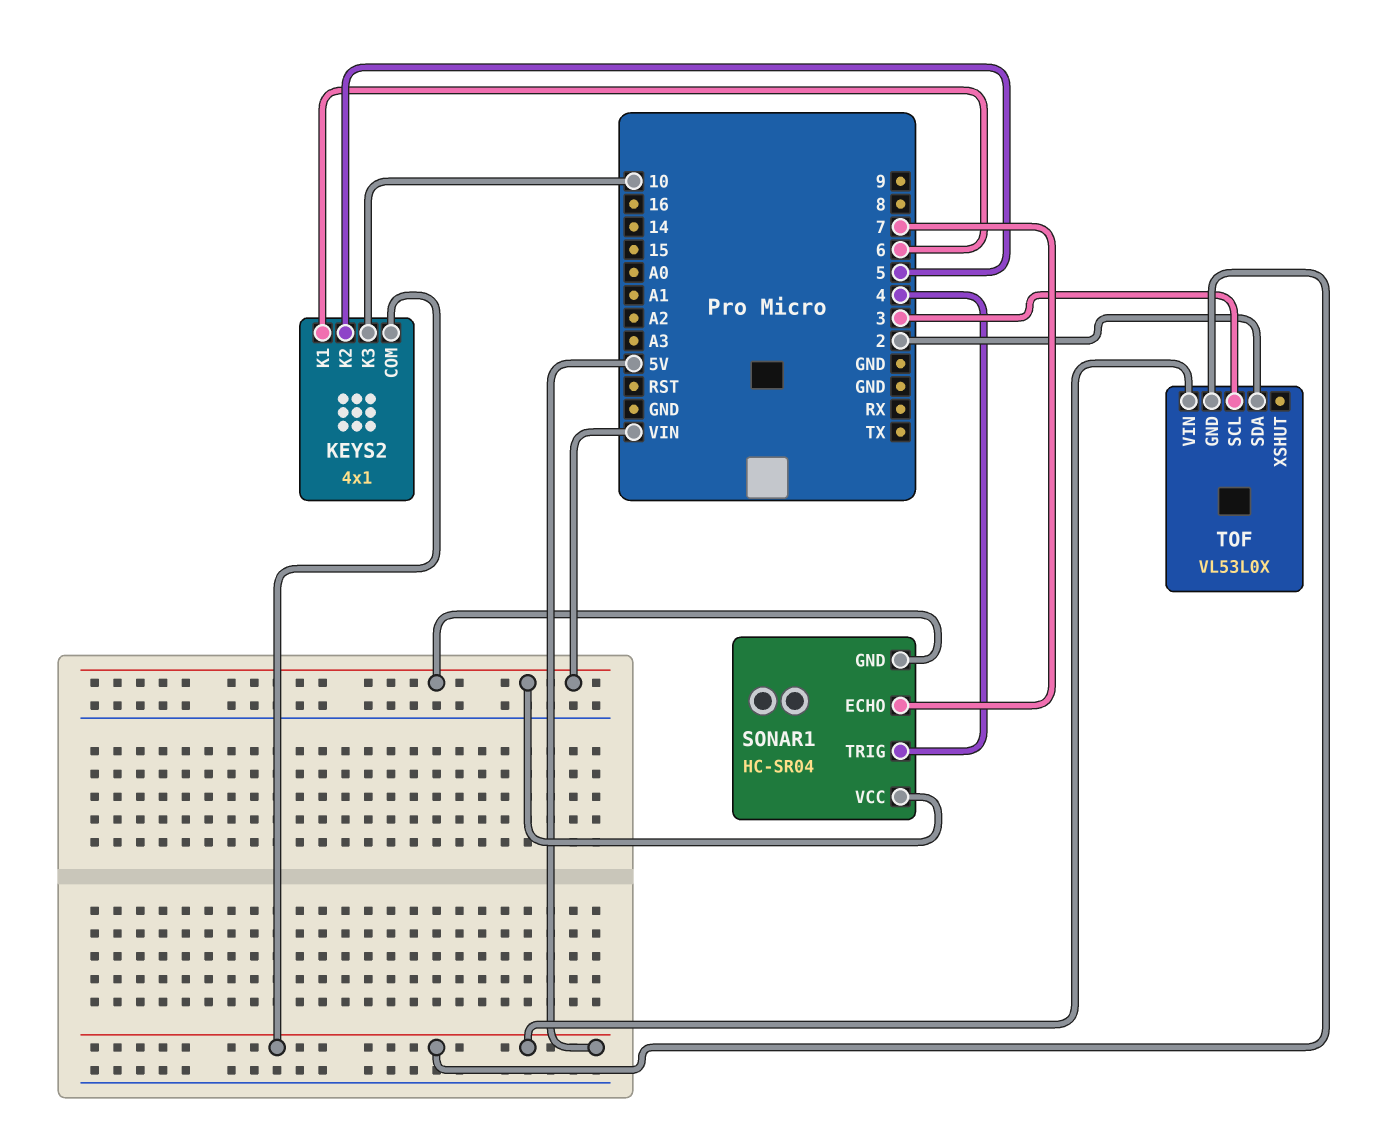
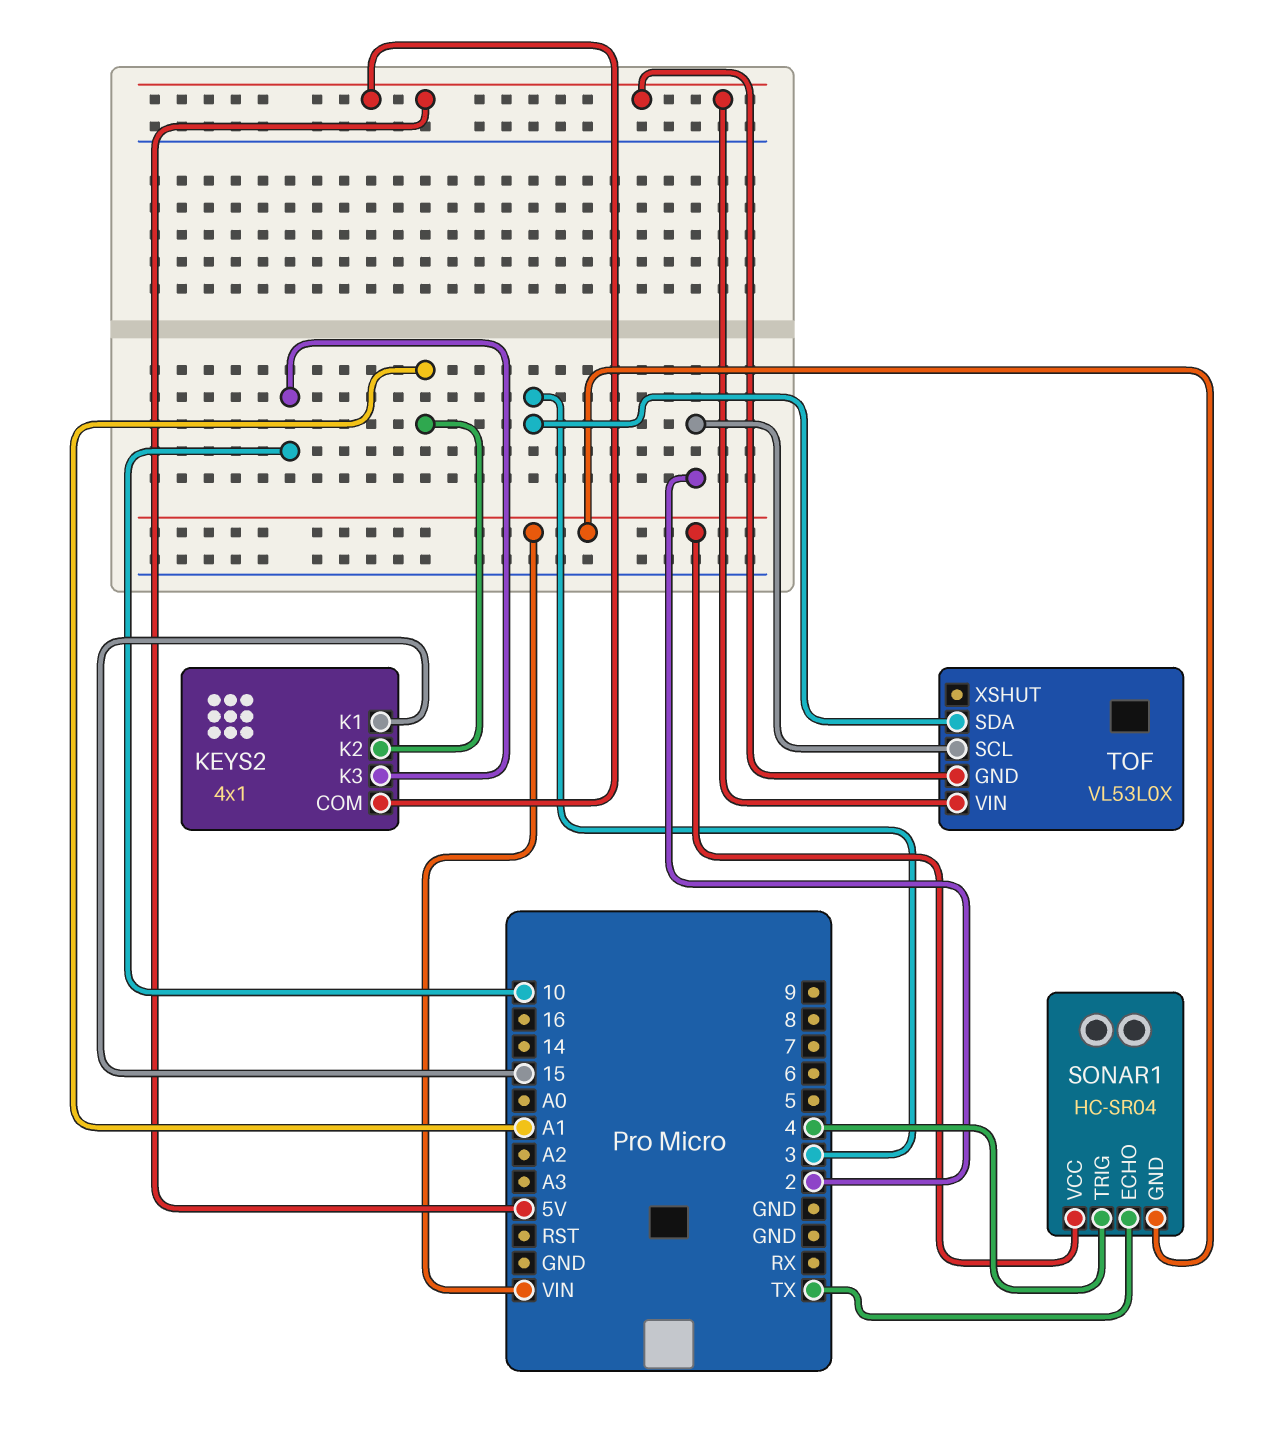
KEYS2 pin K1: 6 -> 15
KEYS2 pin K2: 5 -> A1
SONAR1 pin ECHO: 7 -> TX
TOF pin SCL: 3 -> 2
TOF pin SDA: 2 -> 3

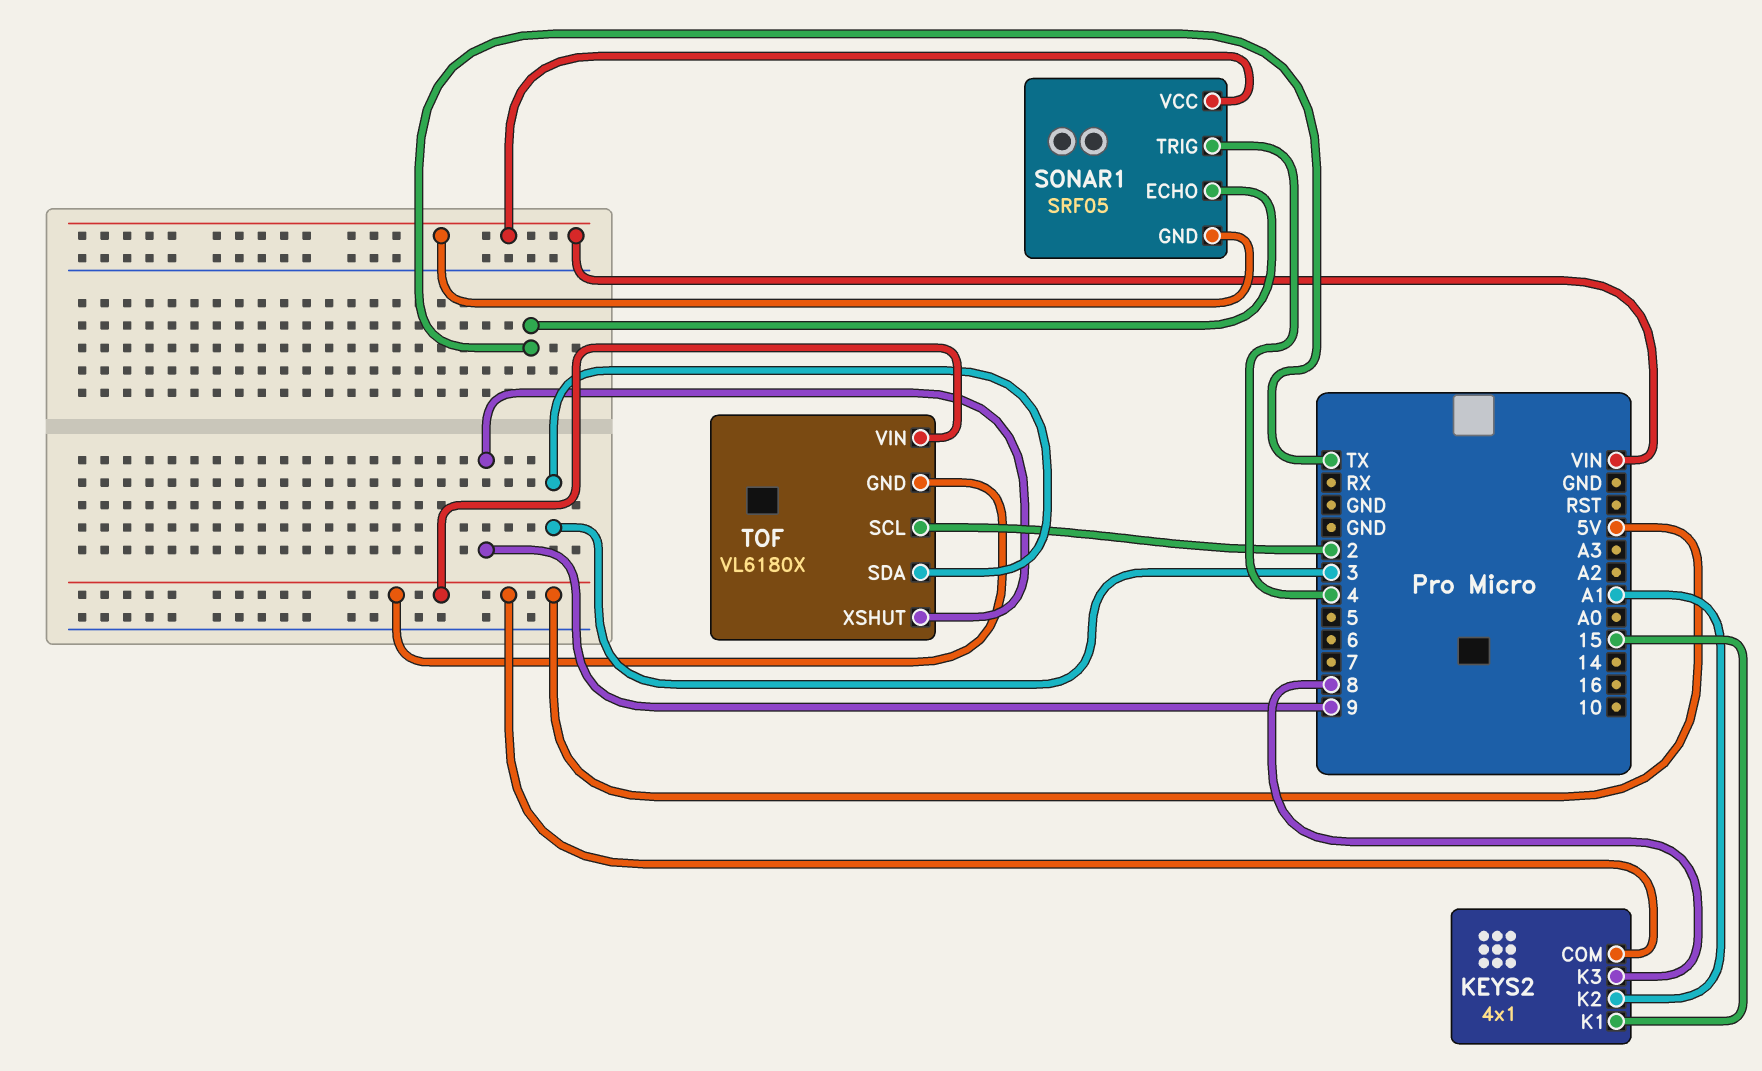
KEYS2 pin K3: 10 -> 8
SONAR1: HC-SR04 -> SRF05
TOF: VL53L0X -> VL6180X
TOF pin XSHUT: none -> 9

